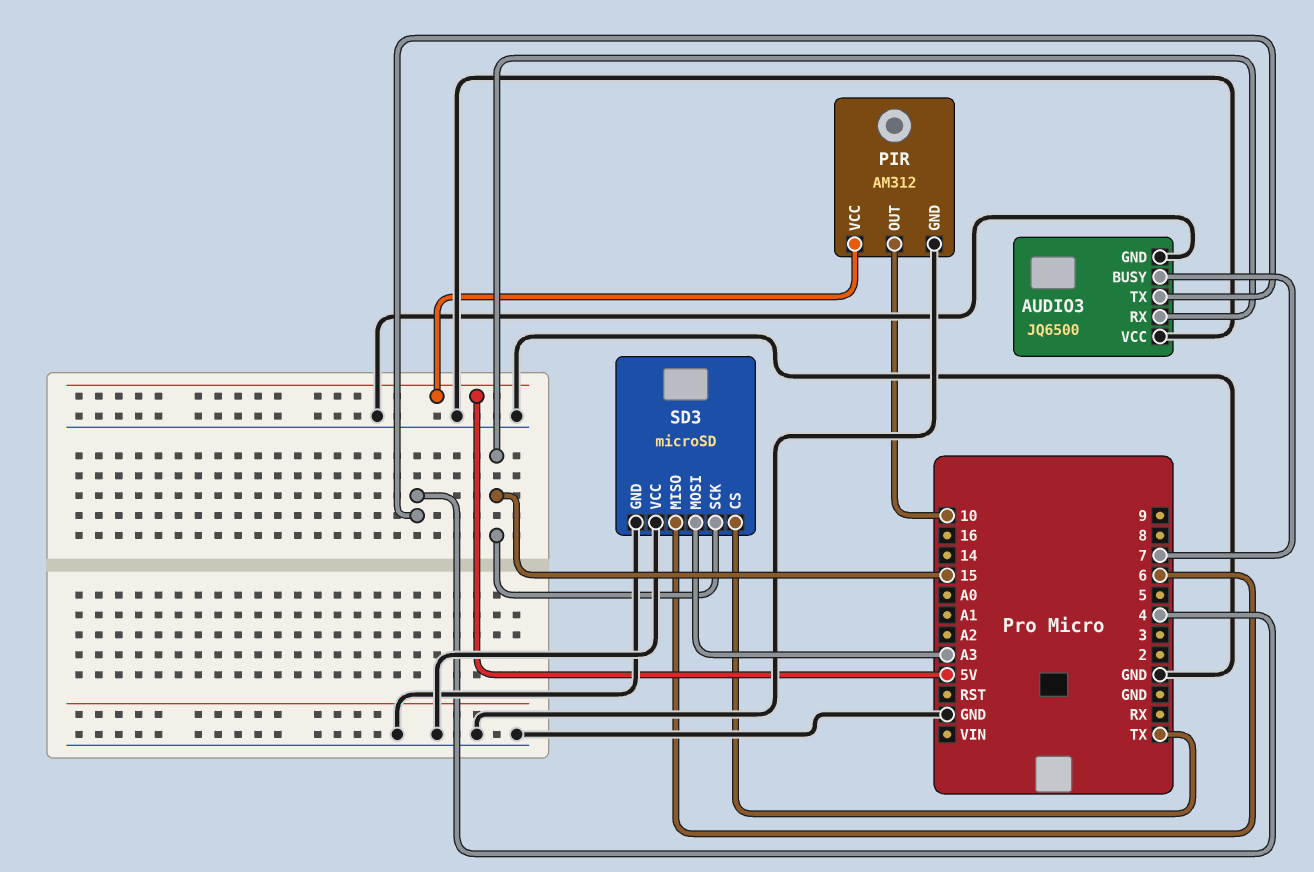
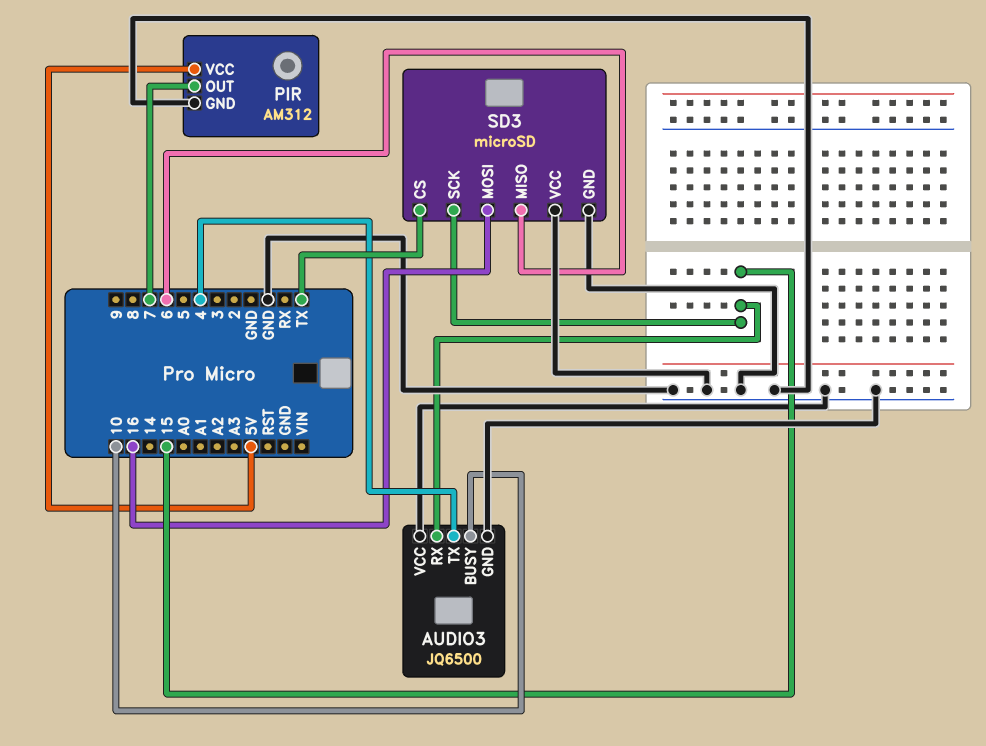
AUDIO3 pin BUSY: 7 -> 10
PIR pin OUT: 10 -> 7
SD3 pin MOSI: A3 -> 16

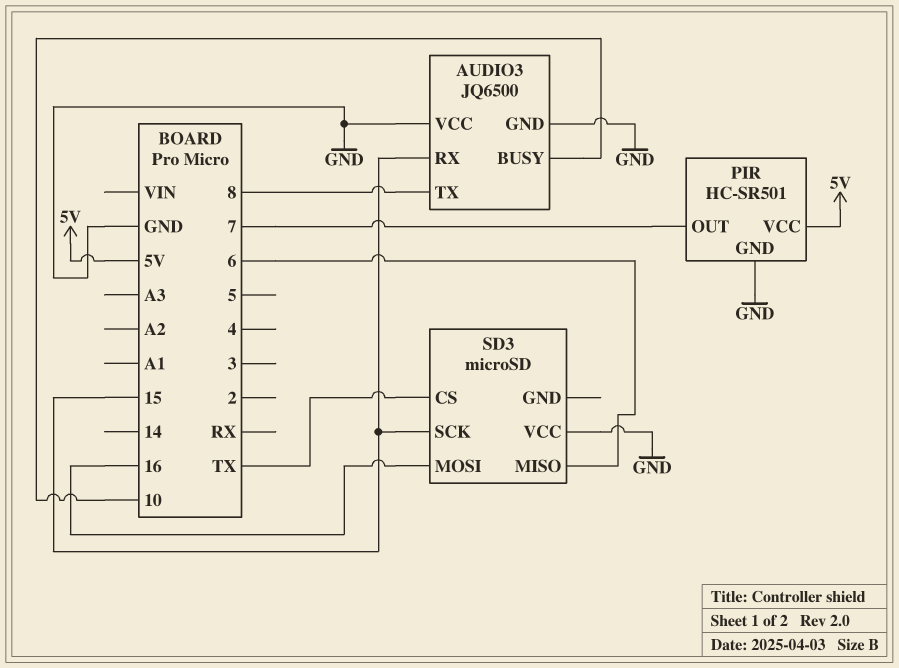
AUDIO3 pin TX: 4 -> 8
PIR: AM312 -> HC-SR501
SD3 pin GND: GND -> none

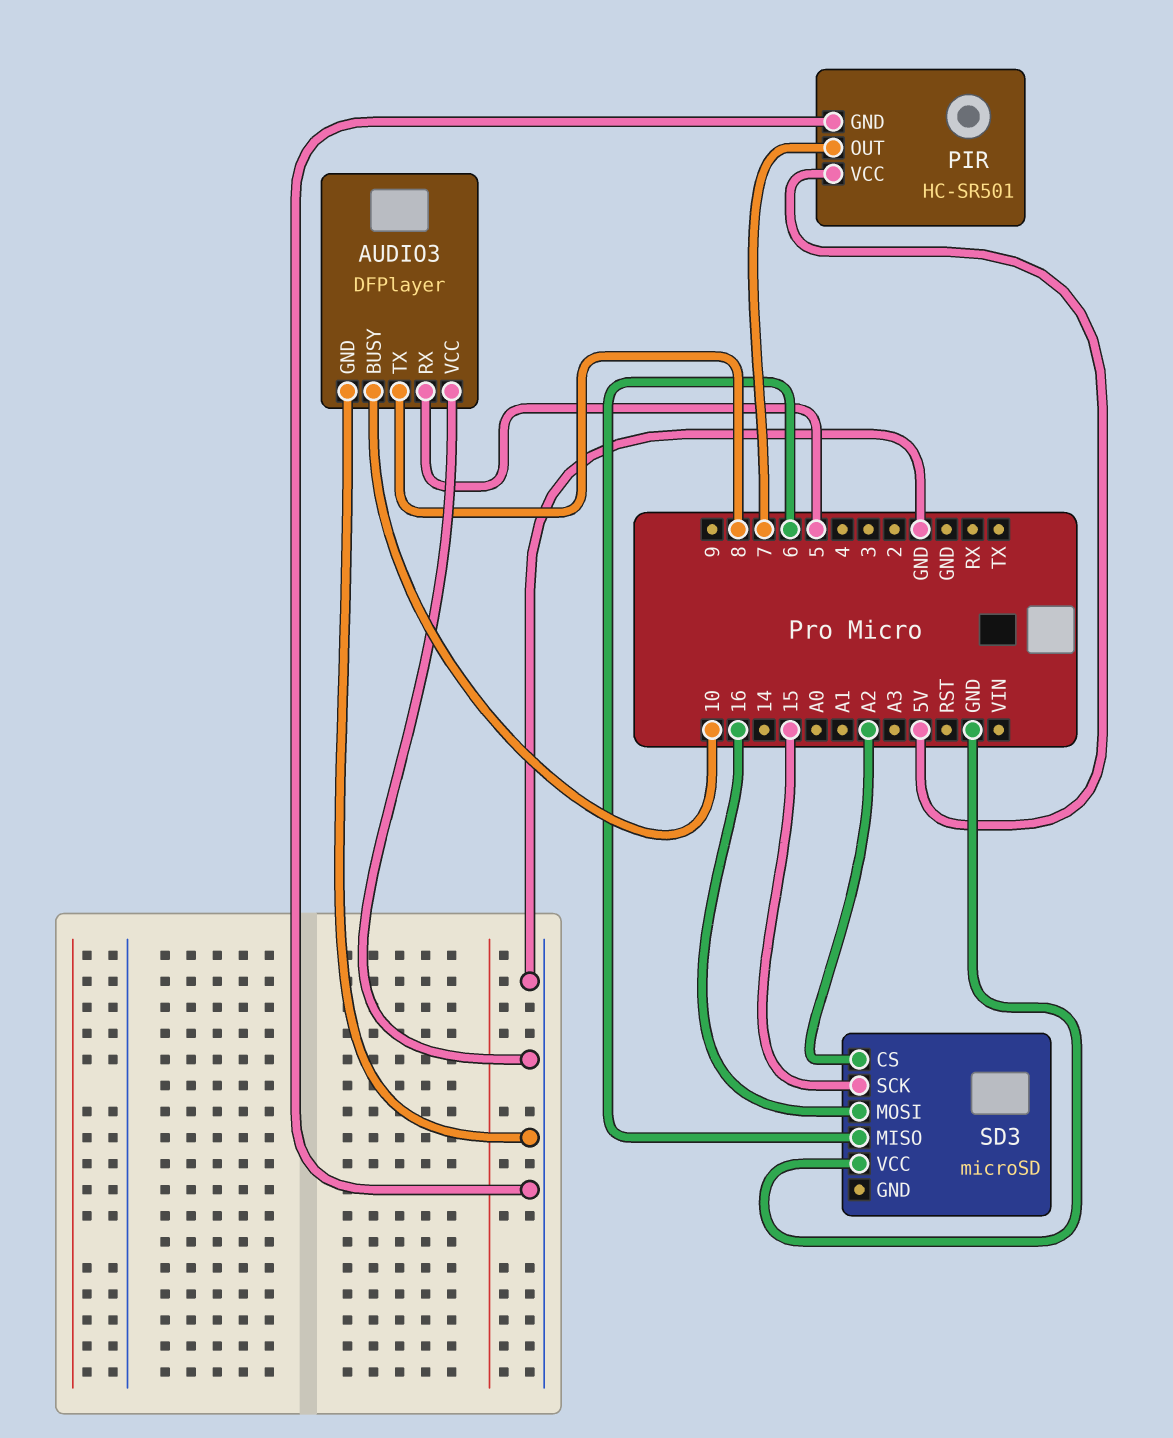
AUDIO3: JQ6500 -> DFPlayer
AUDIO3 pin RX: 15 -> 5
SD3 pin CS: TX -> A2

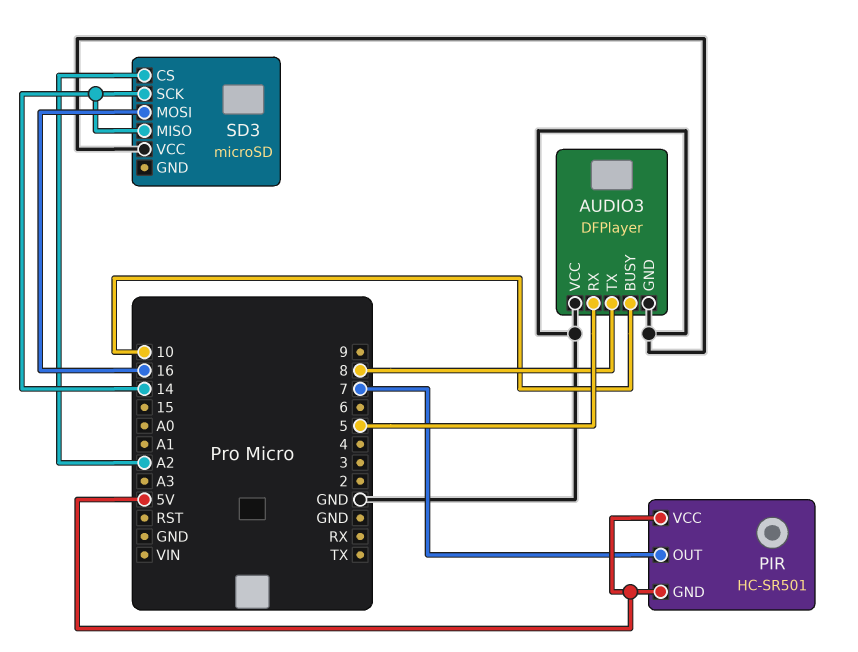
PIR pin GND: GND -> 5V
SD3 pin MISO: 6 -> 14
SD3 pin SCK: 15 -> 14

